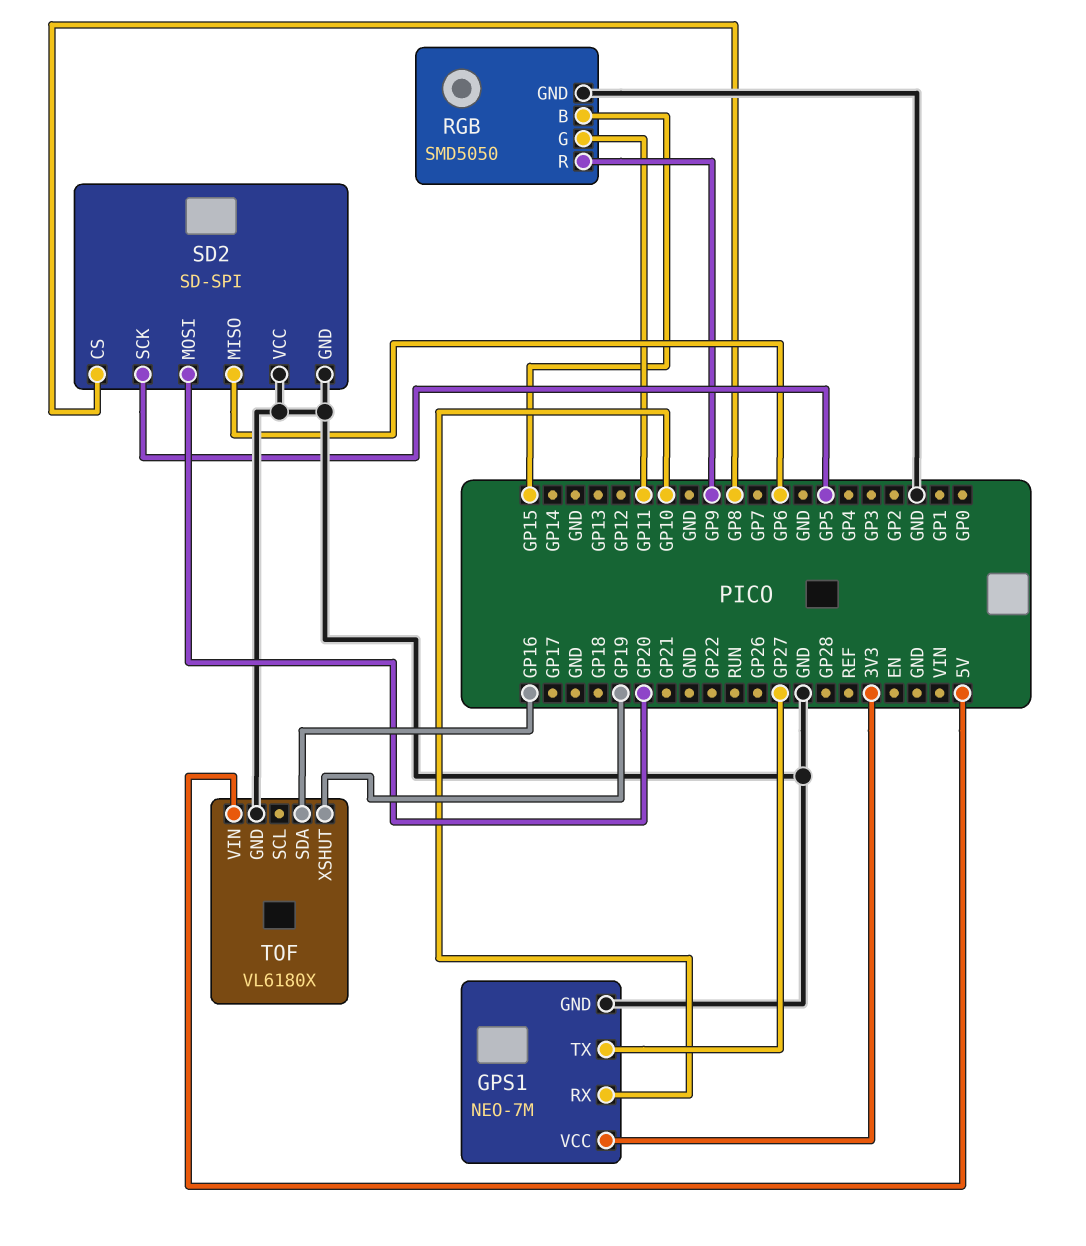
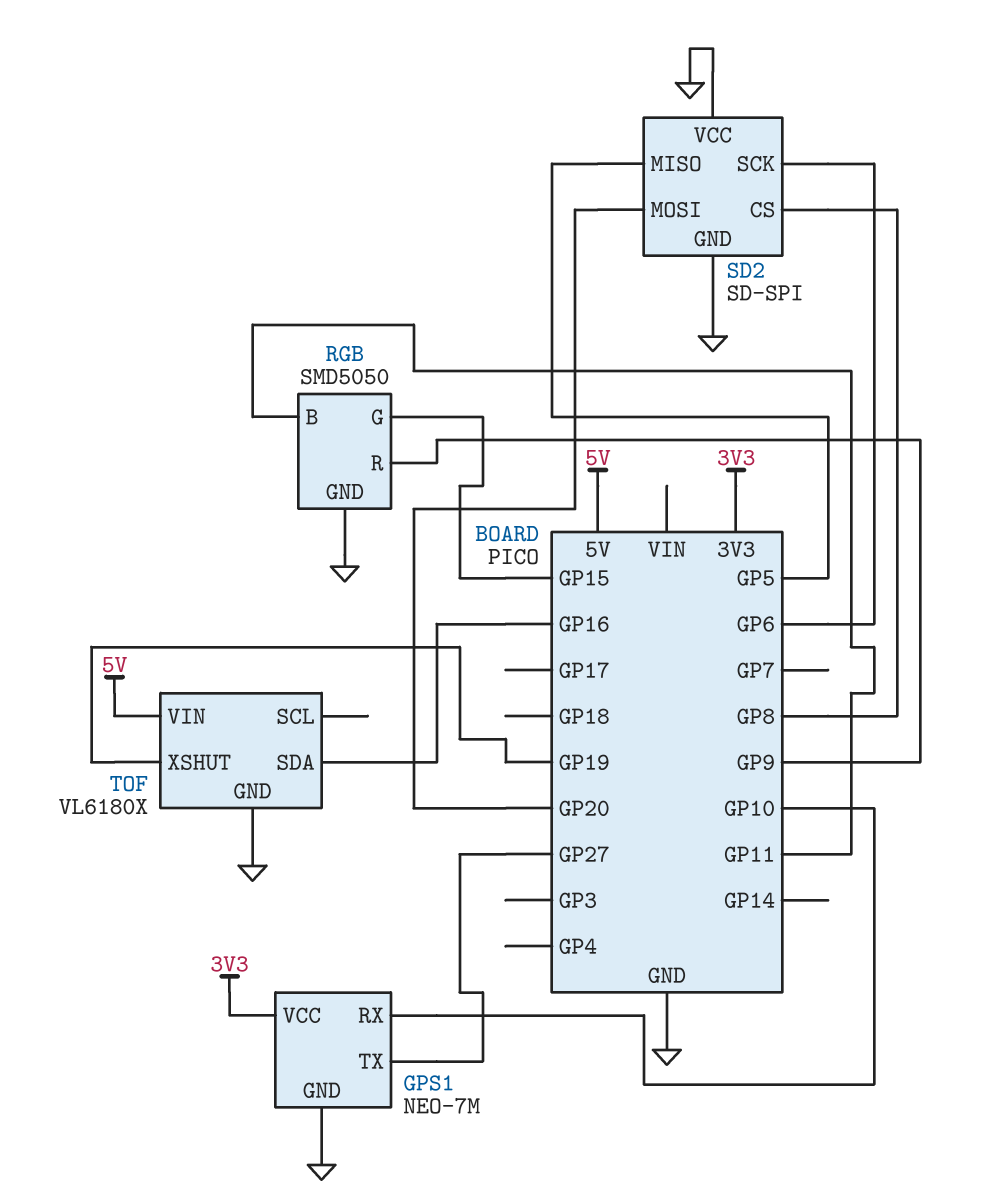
RGB pin B: GP15 -> GP11
RGB pin G: GP11 -> GP15
SD2 pin MISO: GP6 -> GP5
SD2 pin SCK: GP5 -> GP6

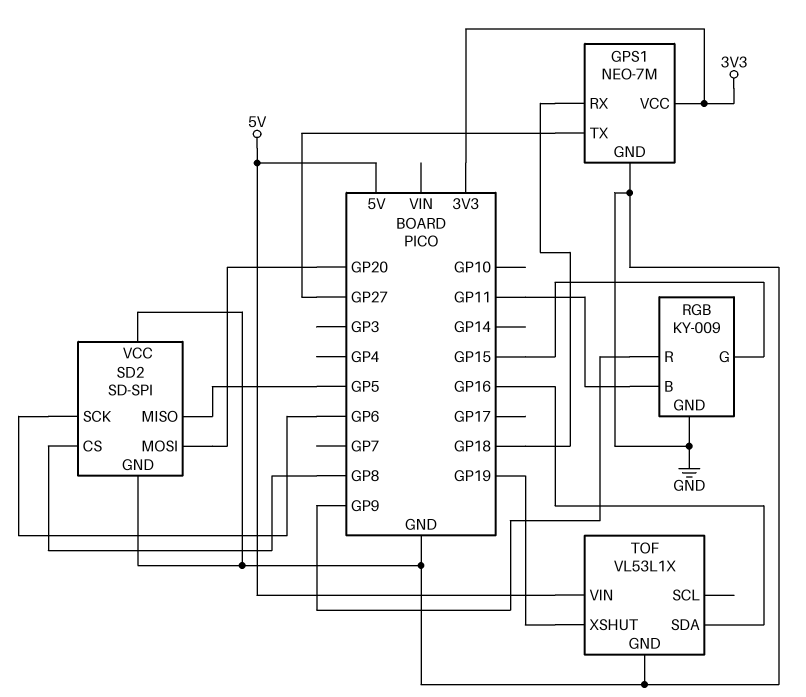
GPS1 pin RX: GP10 -> GP18
RGB: SMD5050 -> KY-009
TOF: VL6180X -> VL53L1X

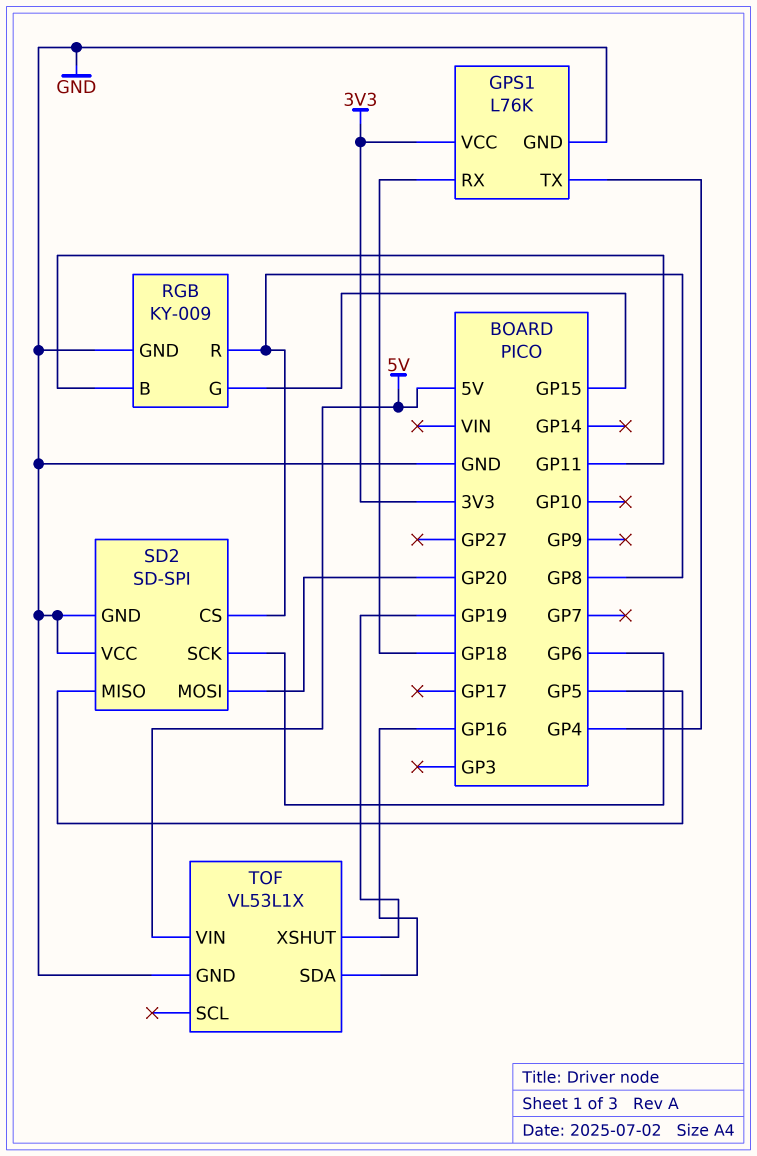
GPS1: NEO-7M -> L76K
GPS1 pin TX: GP27 -> GP4
RGB pin R: GP9 -> GP8

